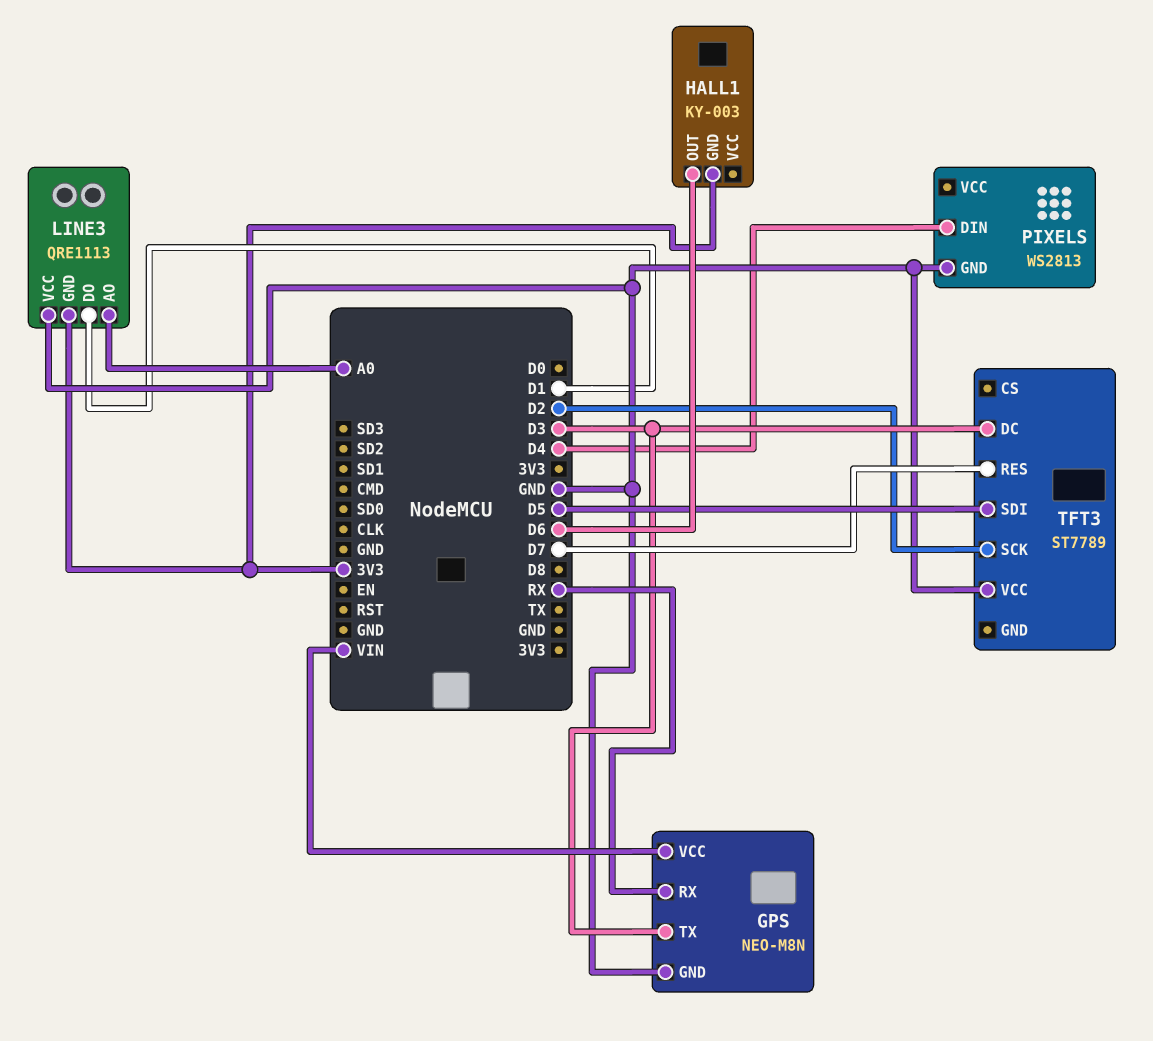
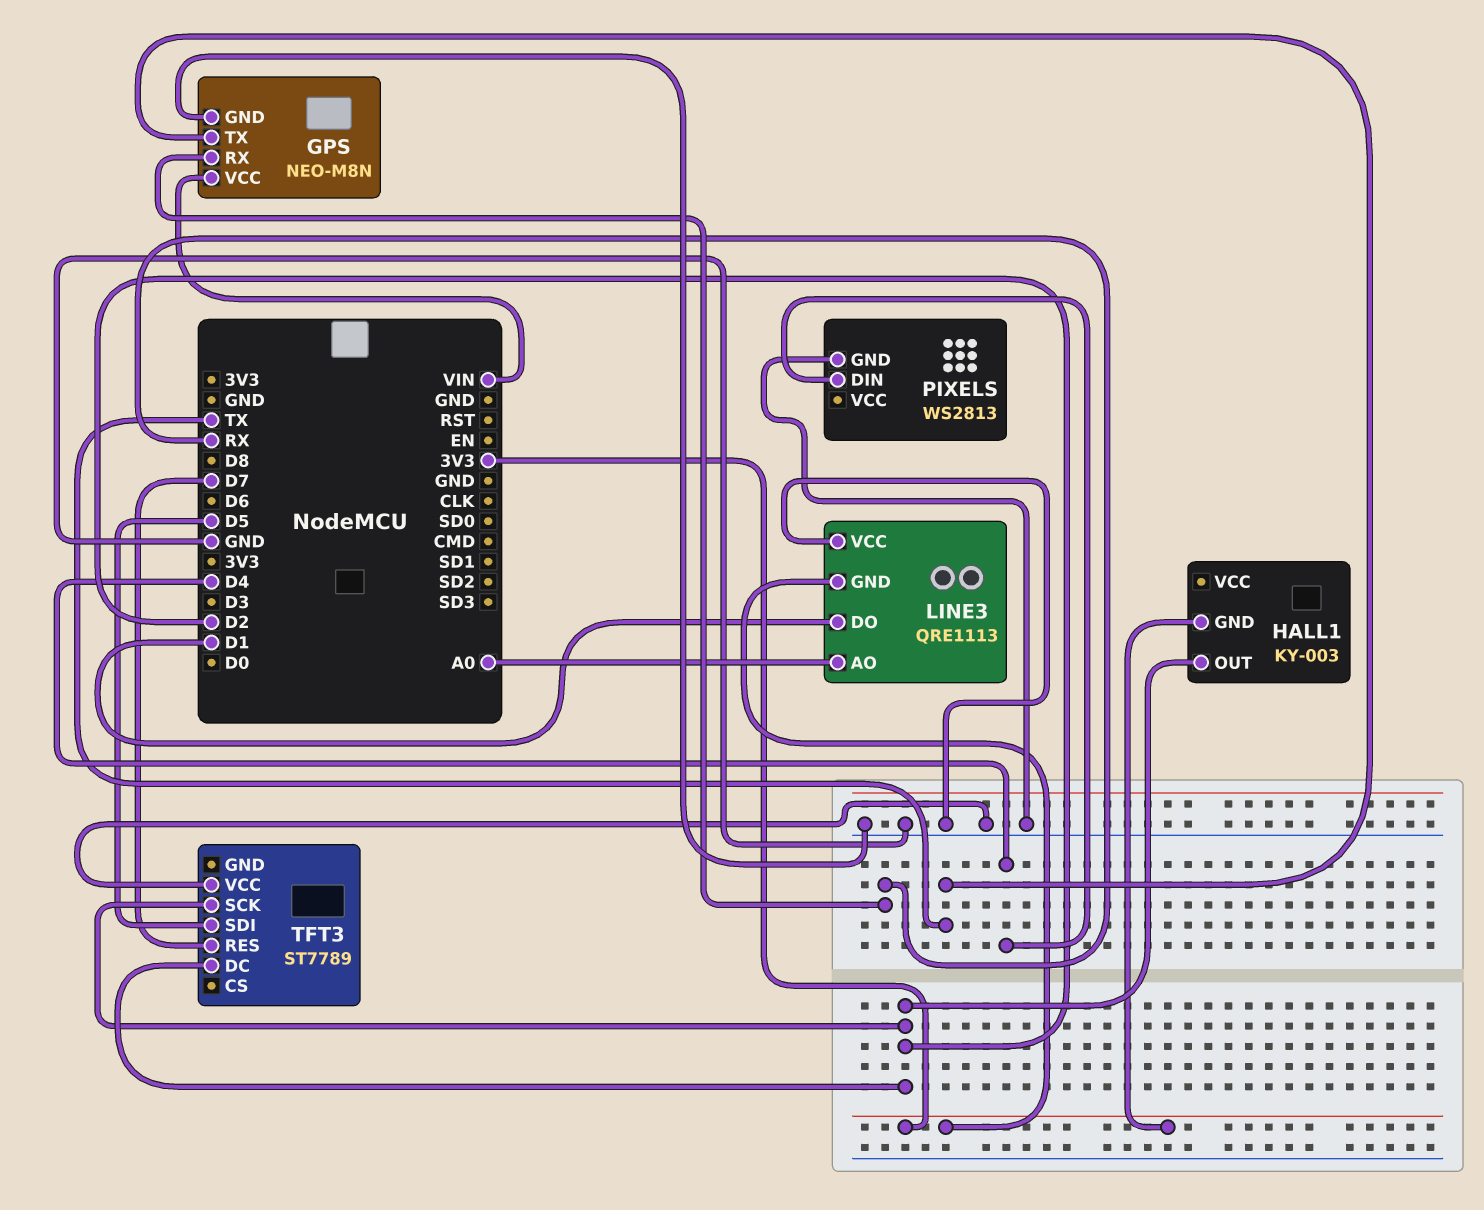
GPS pin TX: D3 -> TX
HALL1 pin OUT: D6 -> D2
TFT3 pin DC: D3 -> D2

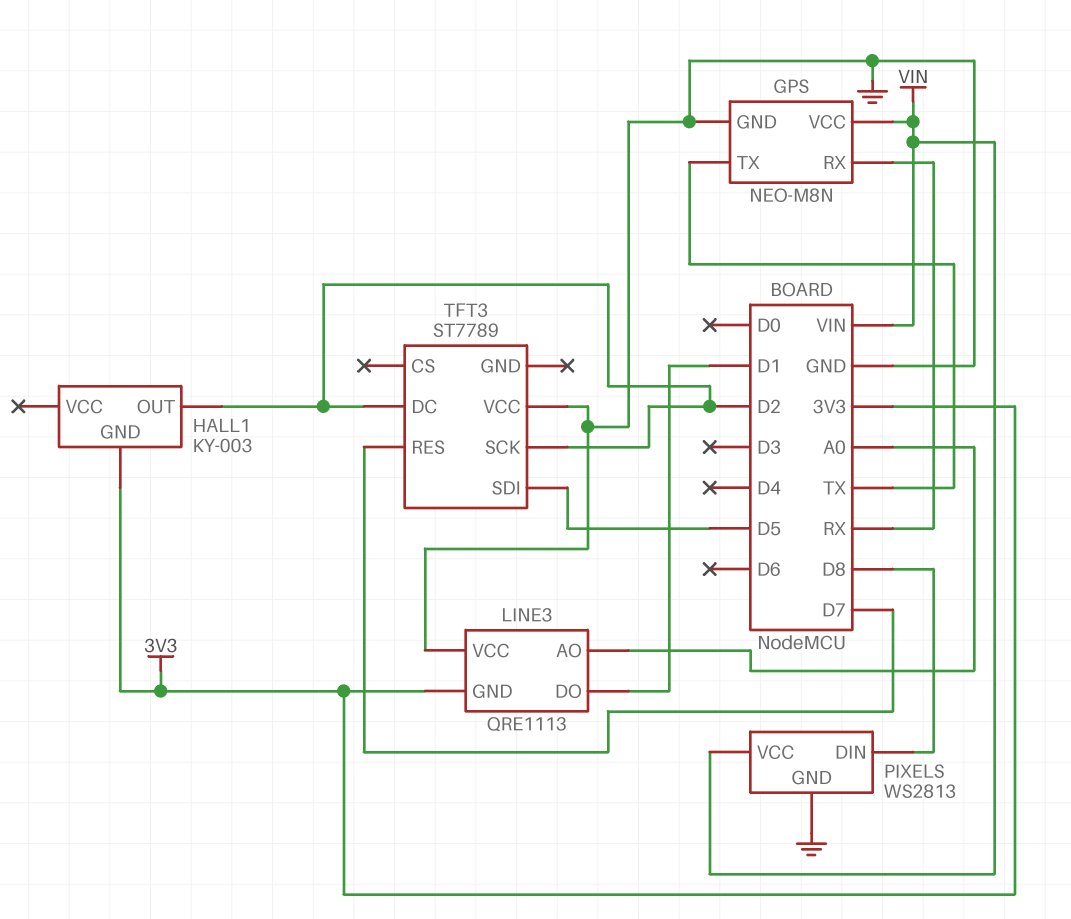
PIXELS pin DIN: D4 -> D8
PIXELS pin VCC: none -> VIN

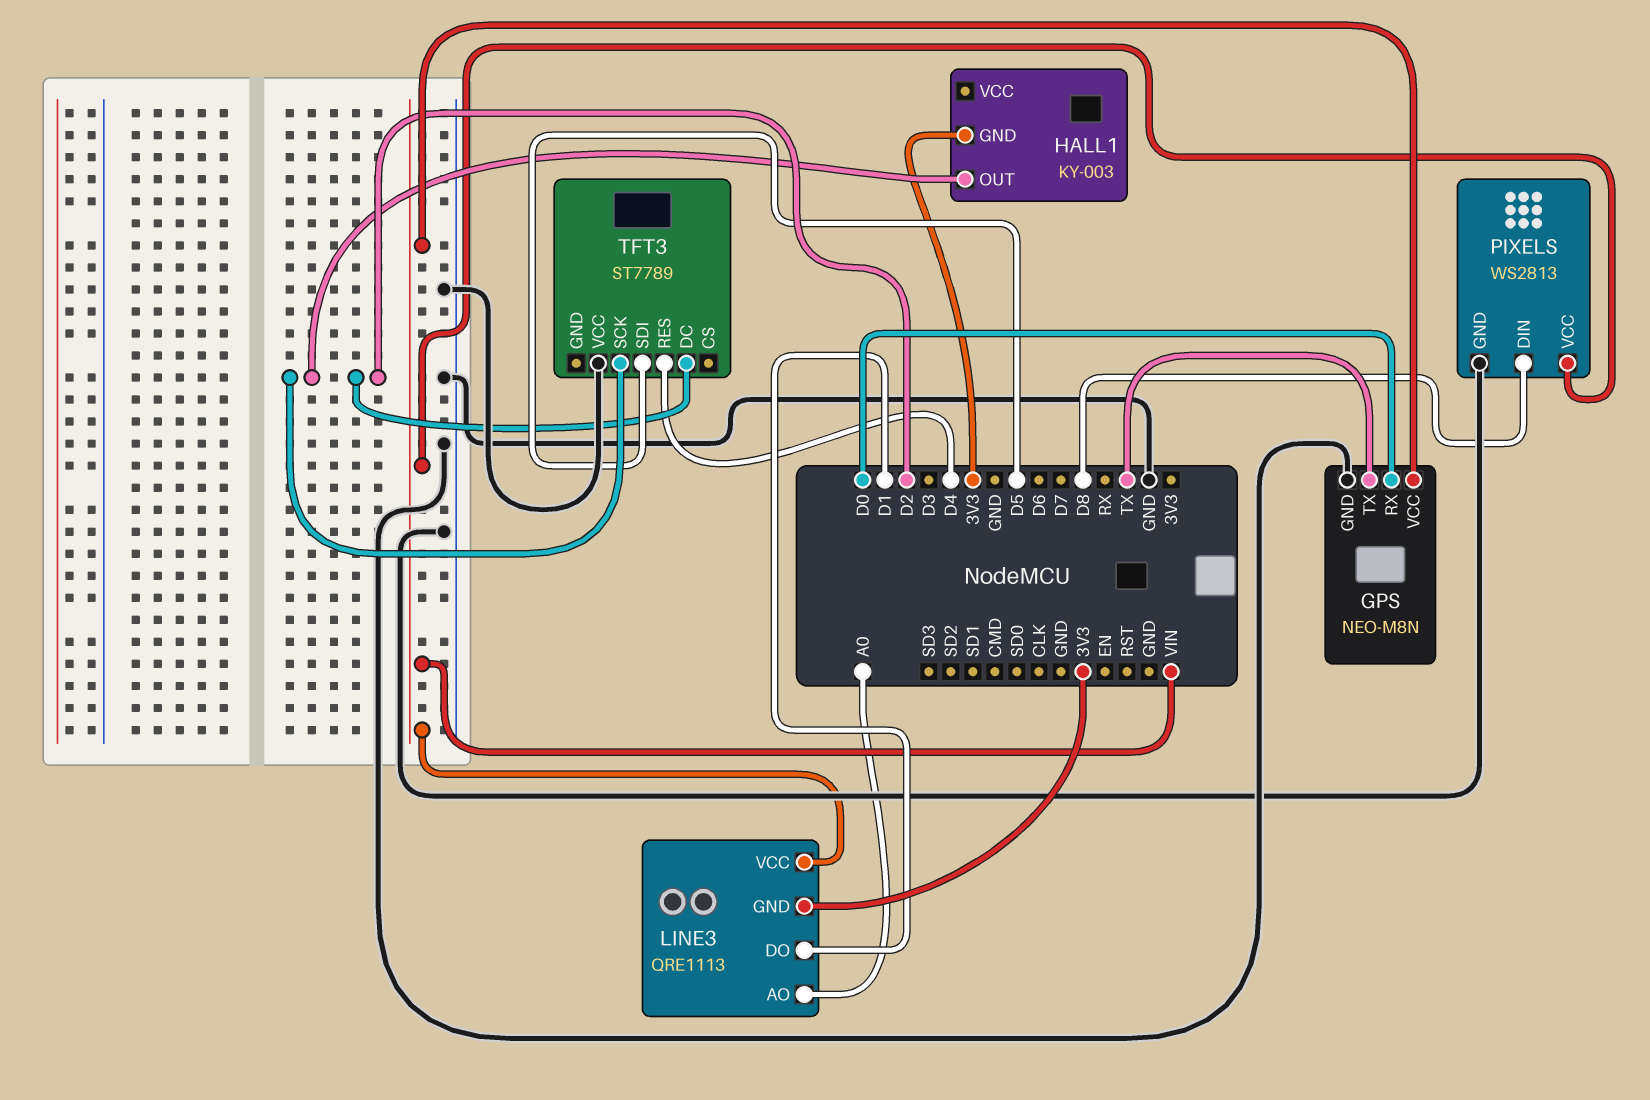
GPS pin RX: RX -> D0
LINE3 pin VCC: GND -> VIN
TFT3 pin RES: D7 -> D4

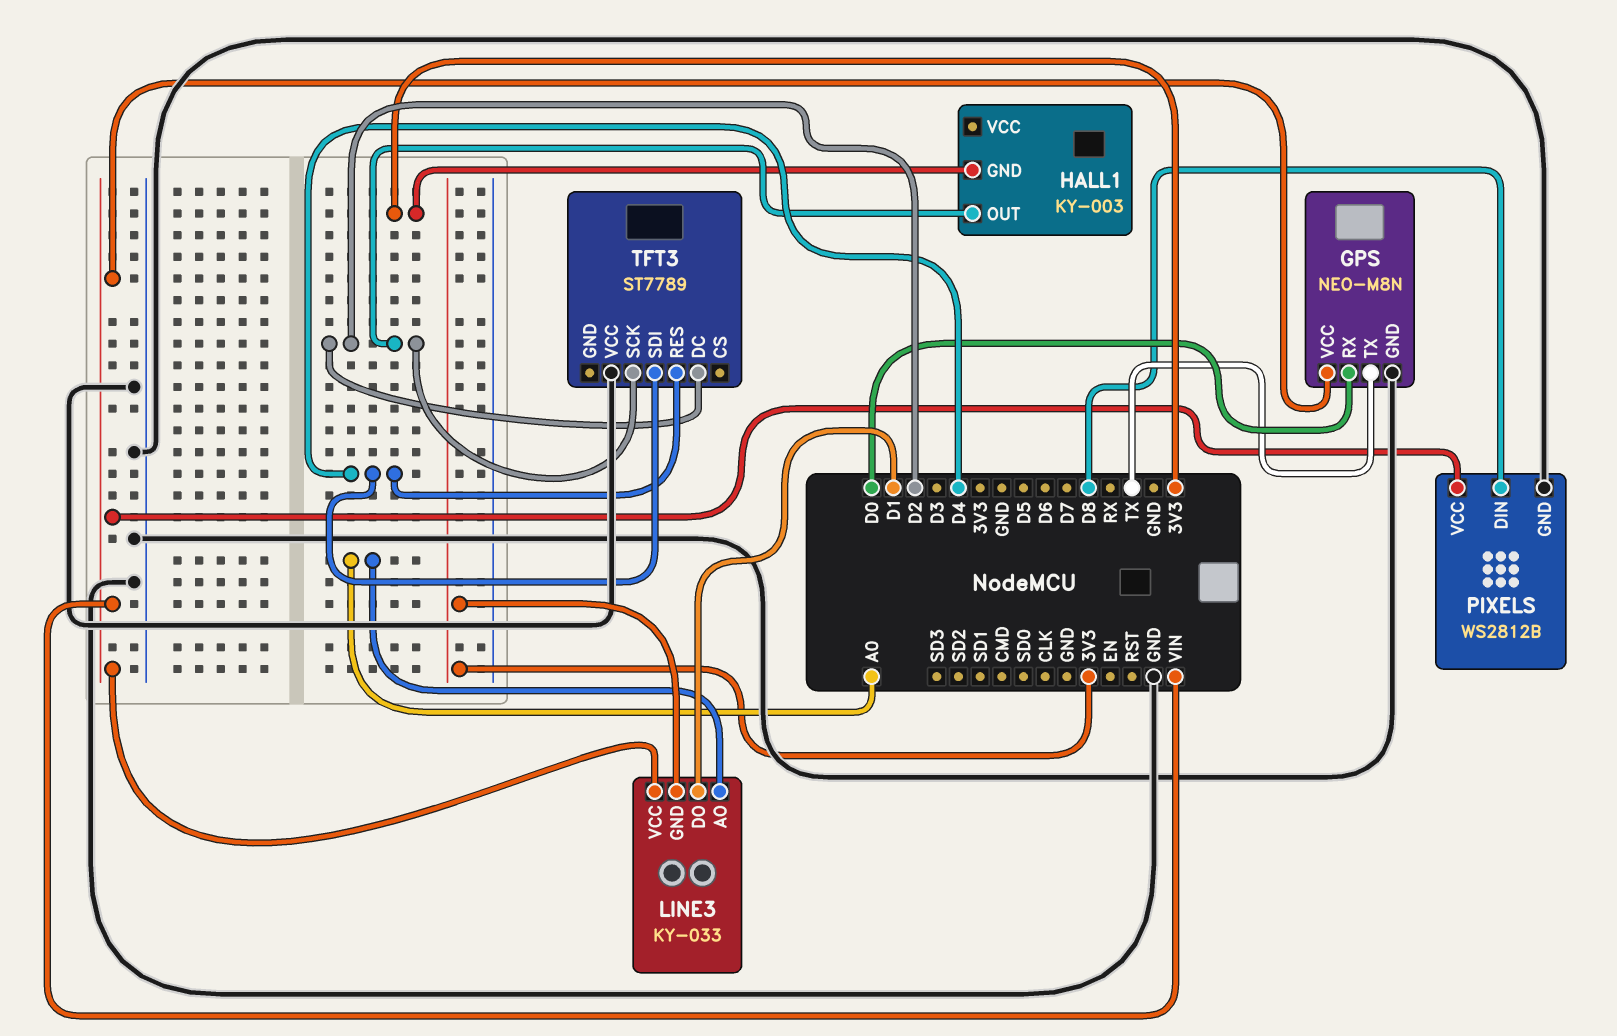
LINE3: QRE1113 -> KY-033
PIXELS: WS2813 -> WS2812B
TFT3 pin SDI: D5 -> D4

